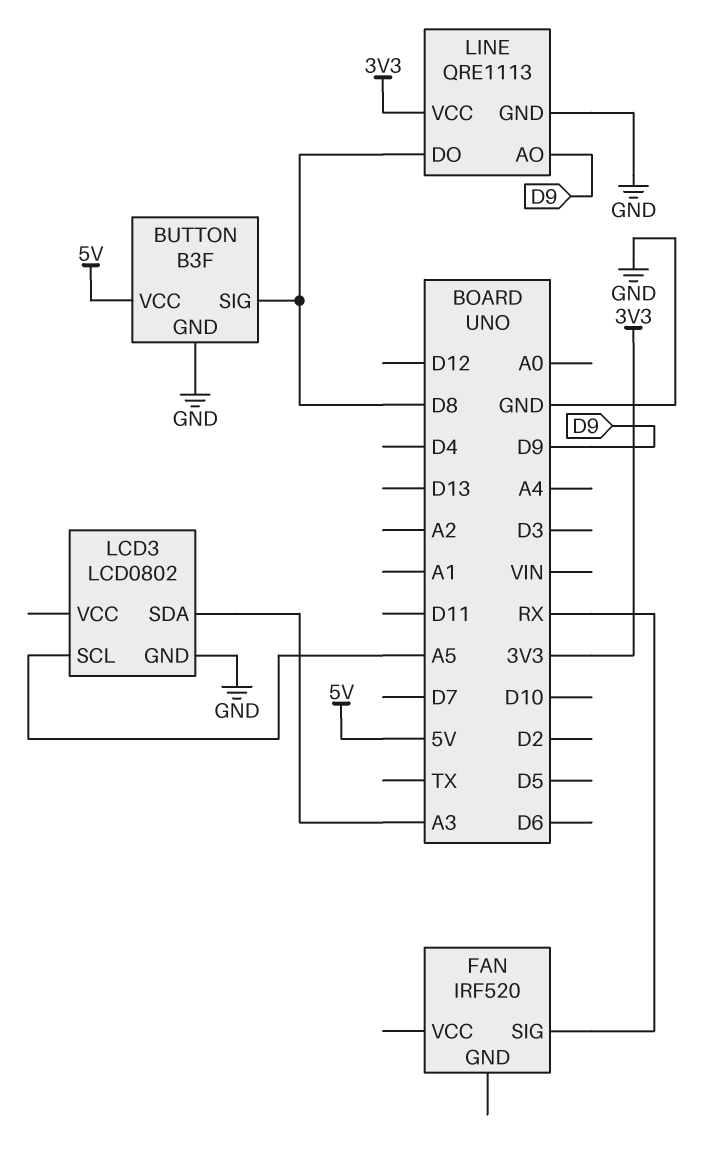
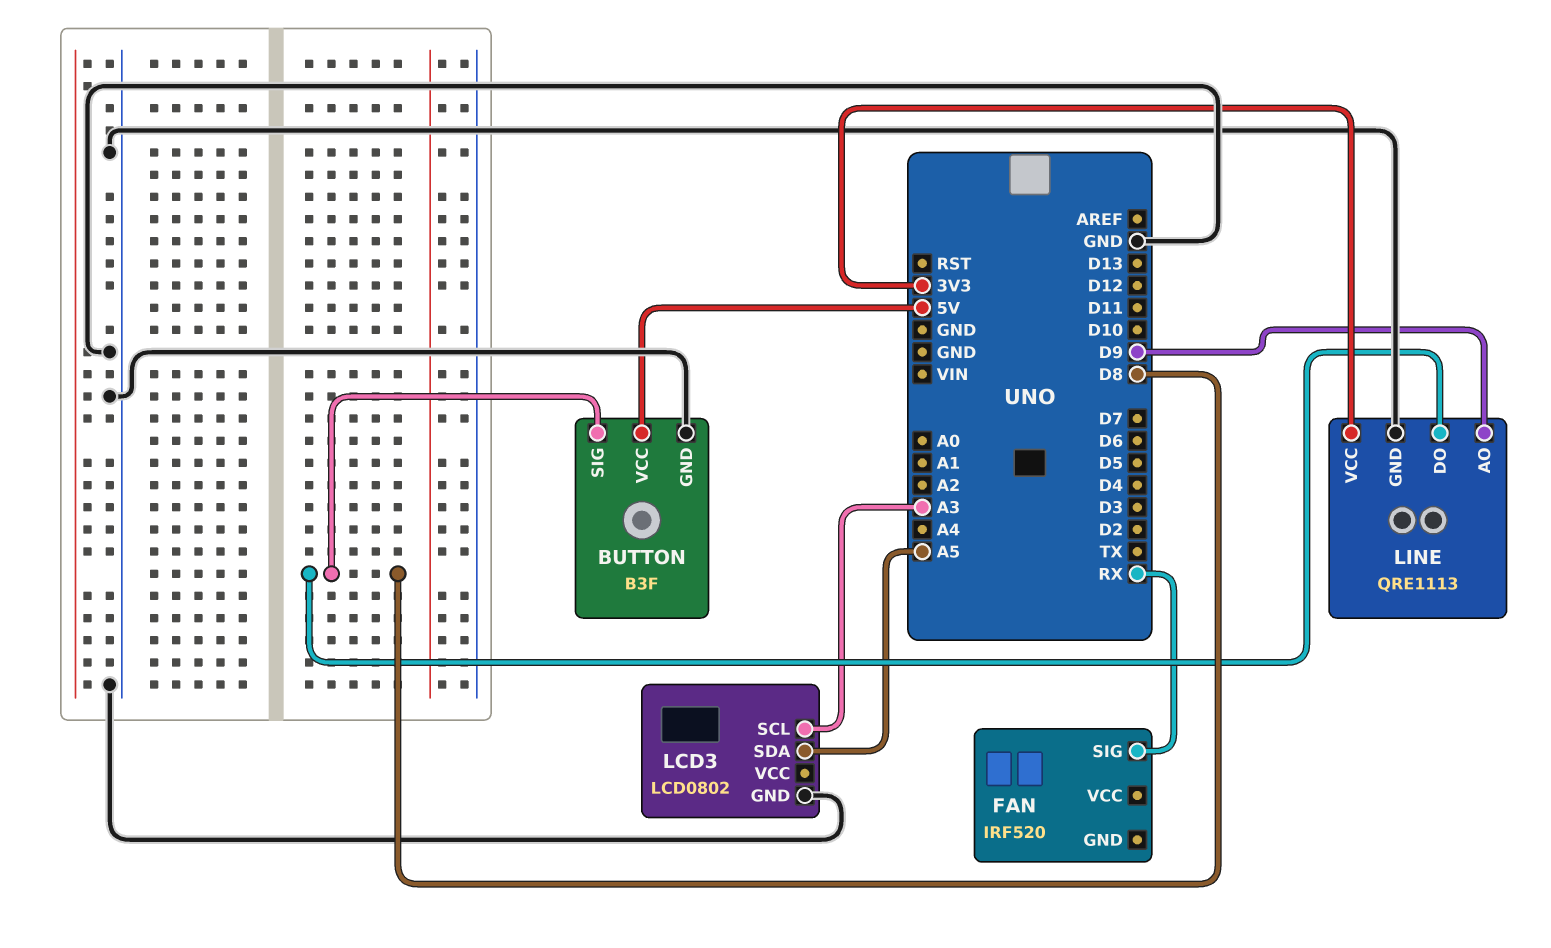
LCD3 pin SCL: A5 -> A3
LCD3 pin SDA: A3 -> A5

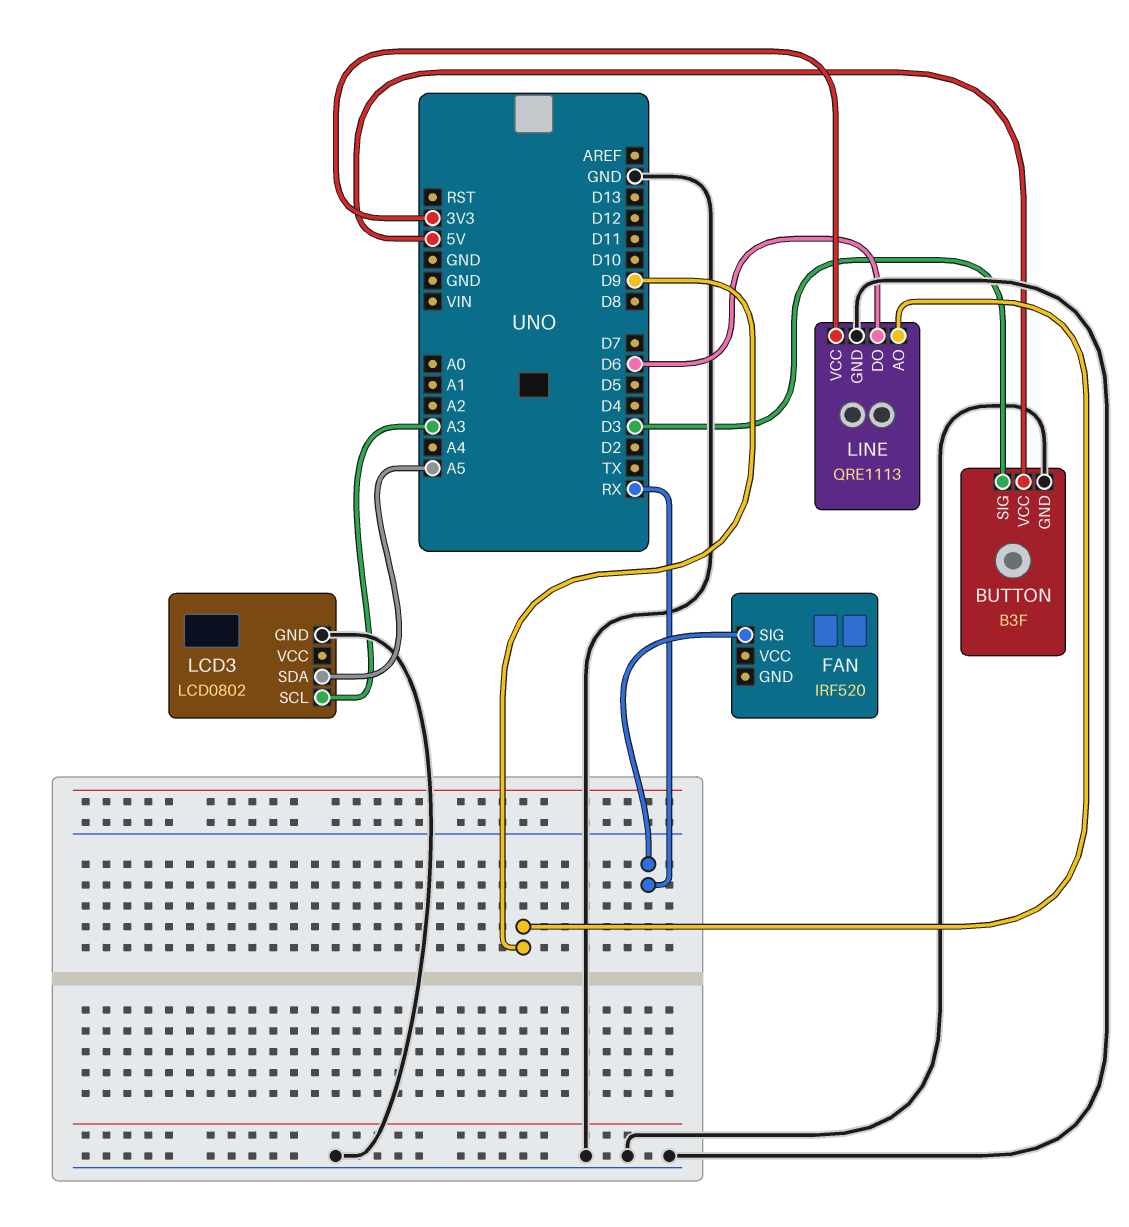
BUTTON pin SIG: D8 -> D3
LINE pin DO: D8 -> D6

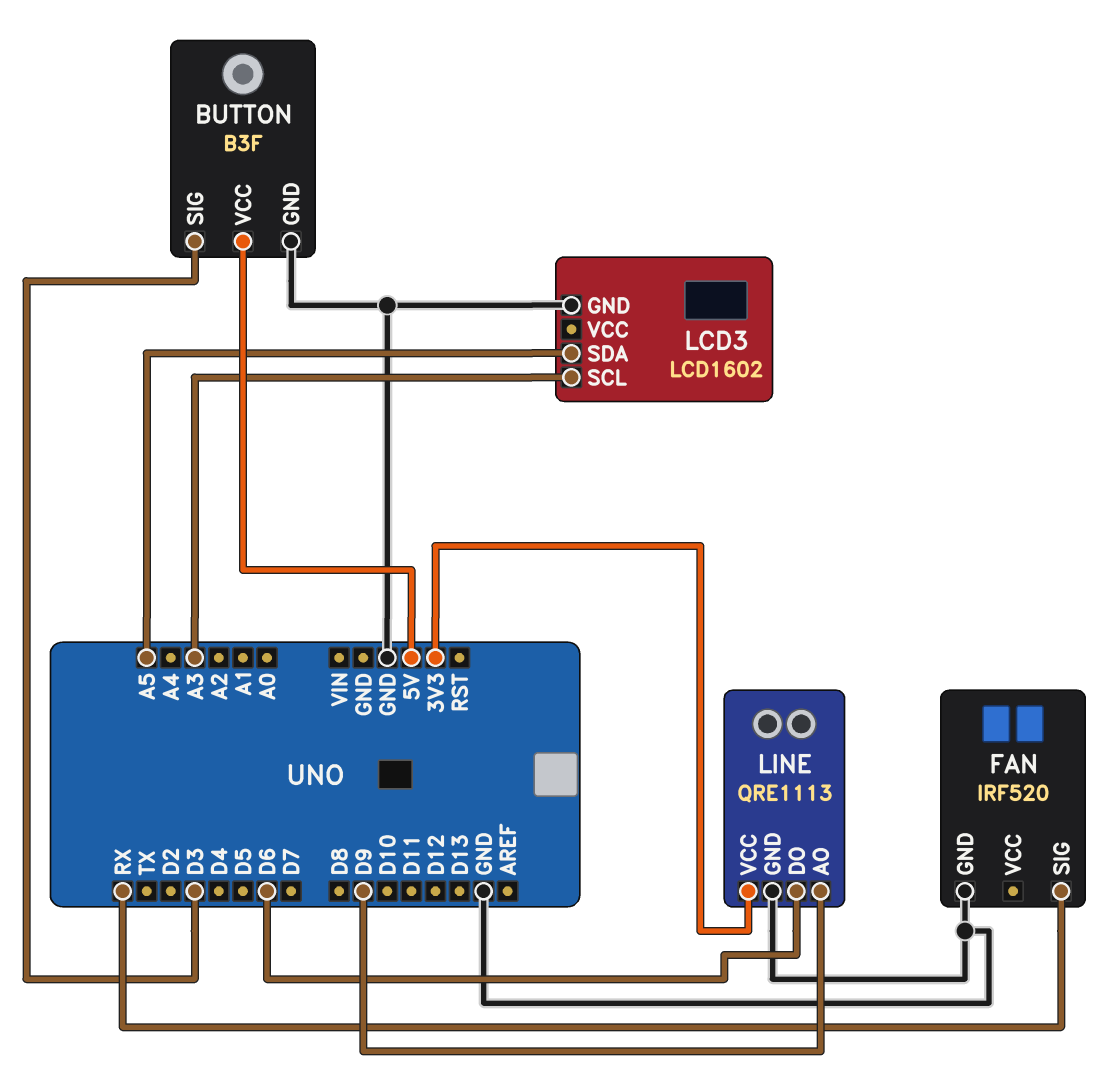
FAN pin GND: none -> GND
LCD3: LCD0802 -> LCD1602

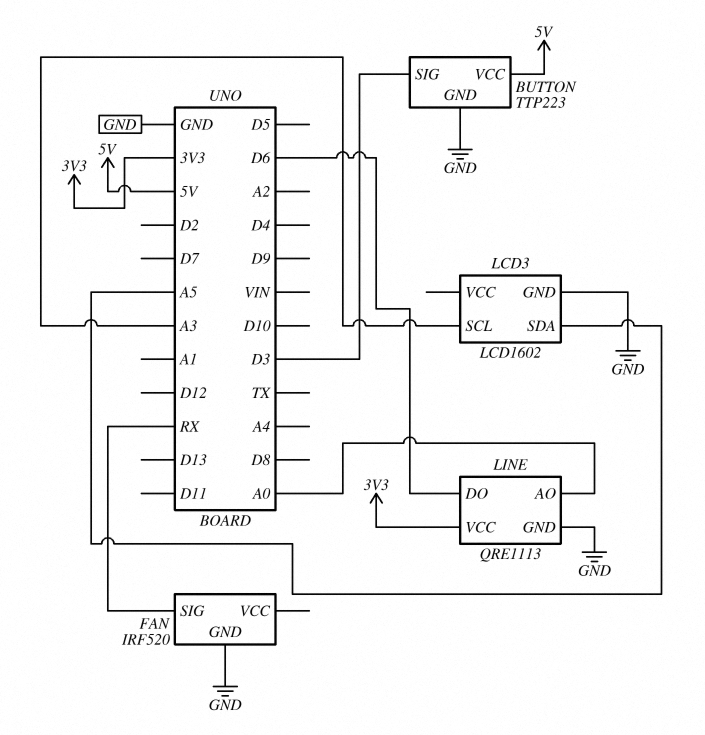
BUTTON: B3F -> TTP223
LINE pin AO: D9 -> A0

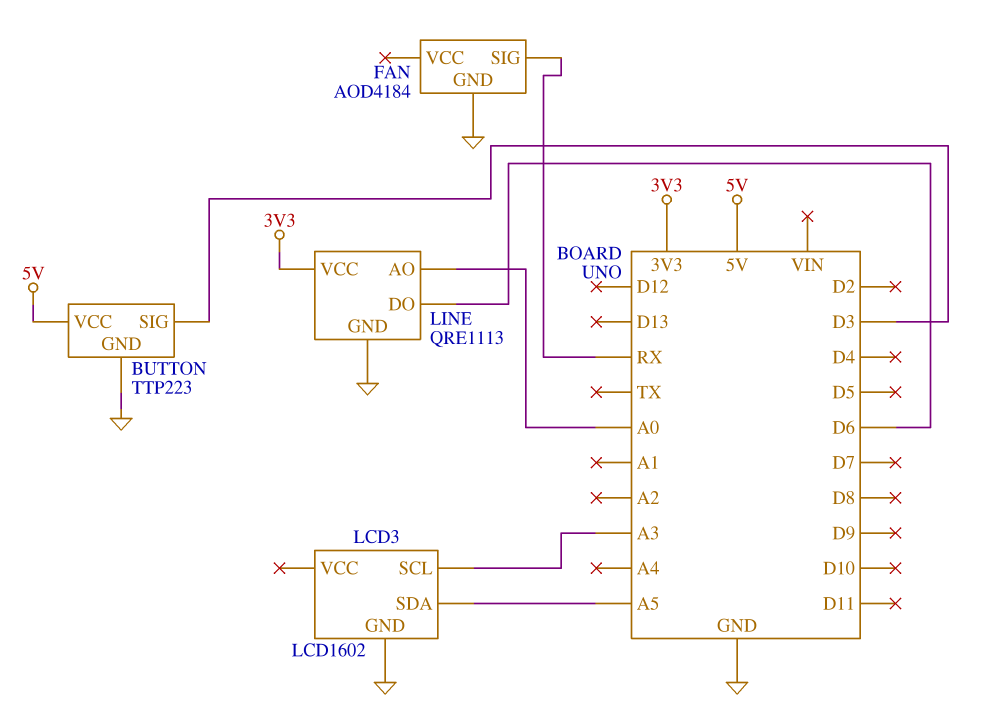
FAN: IRF520 -> AOD4184

